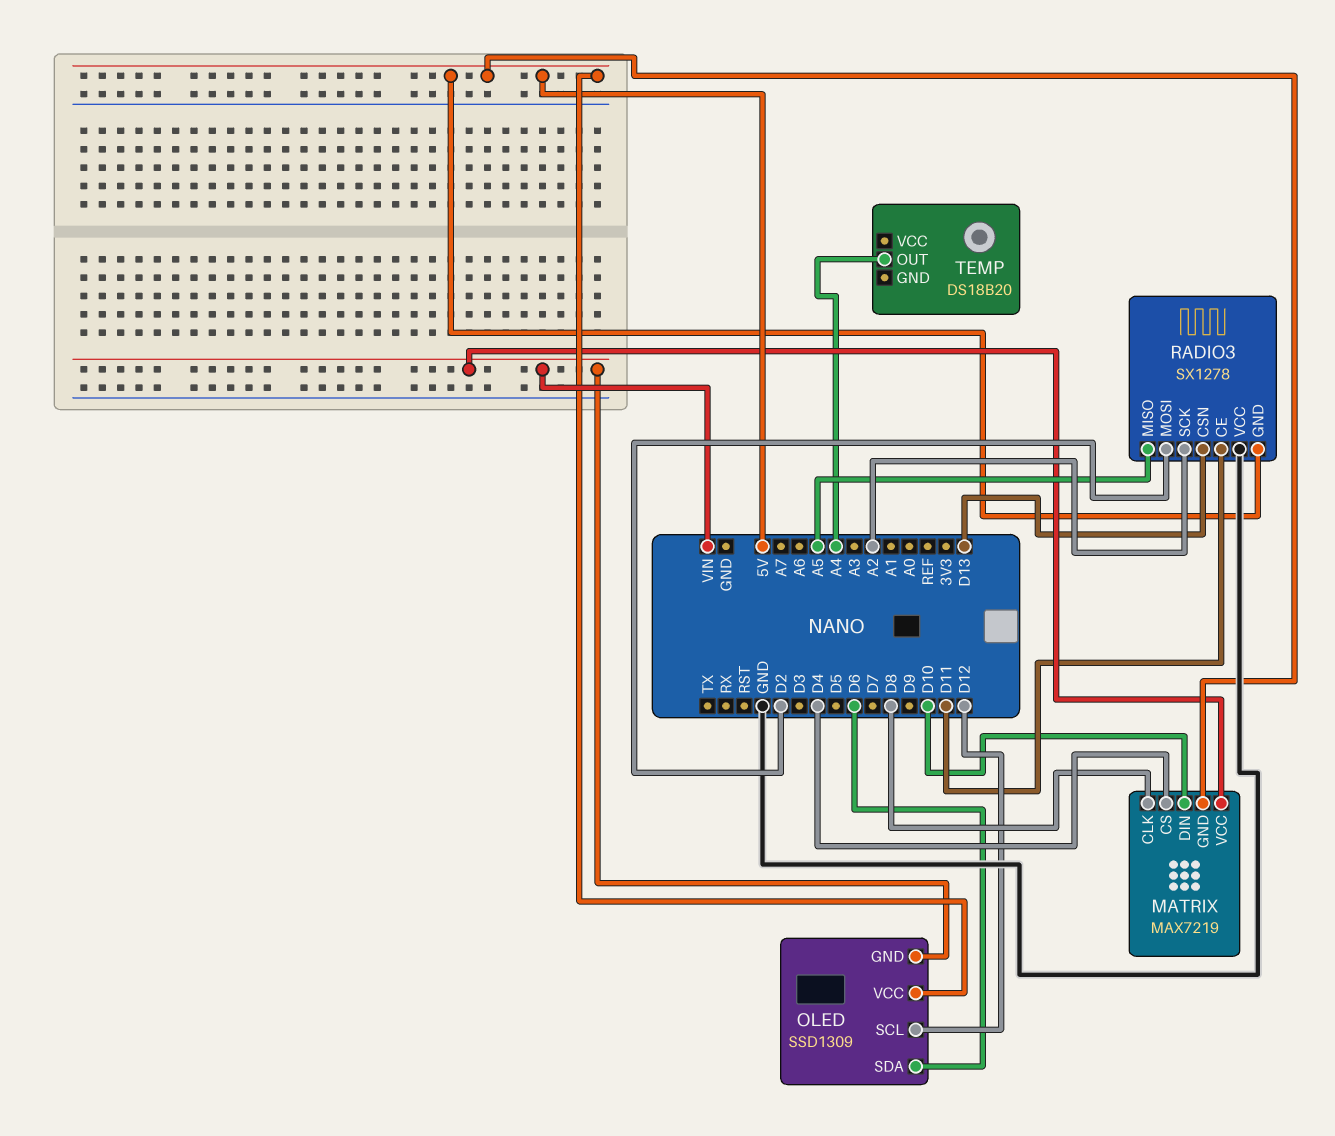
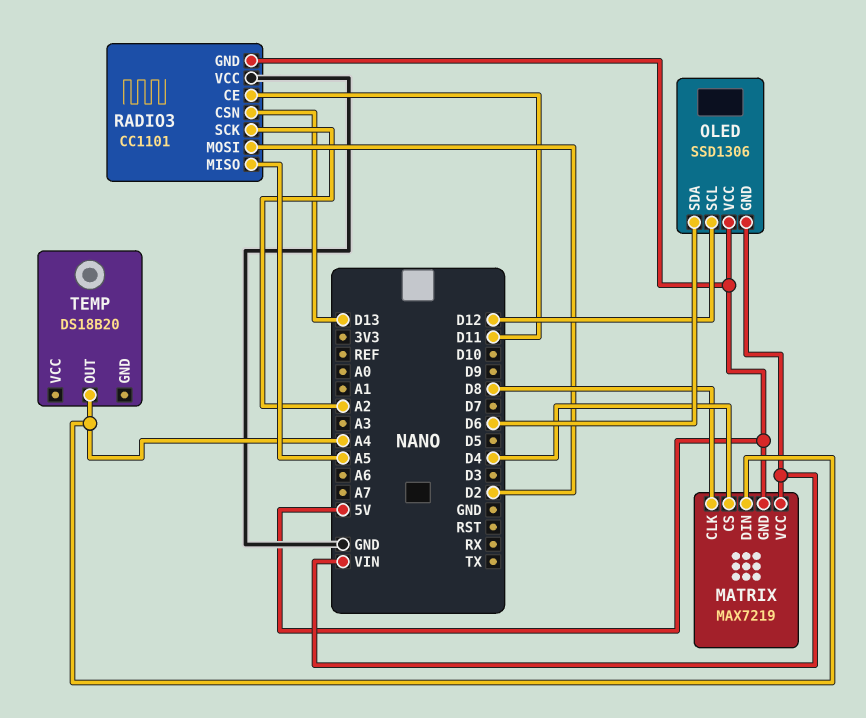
MATRIX pin DIN: D10 -> A4
OLED: SSD1309 -> SSD1306
RADIO3: SX1278 -> CC1101

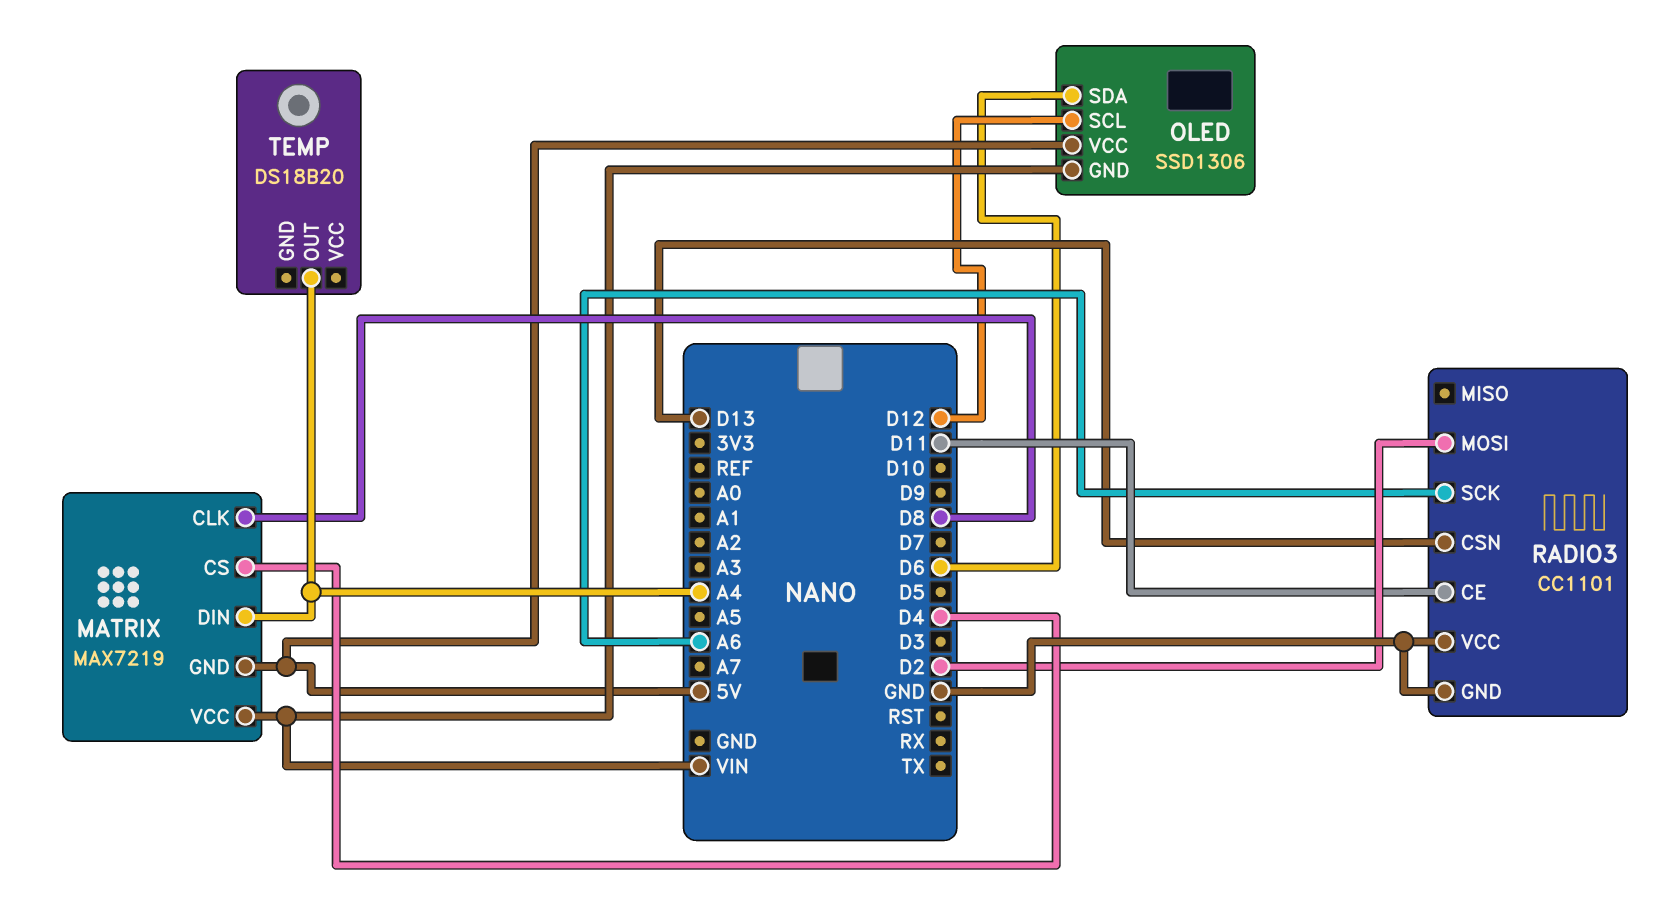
RADIO3 pin GND: 5V -> GND
RADIO3 pin MISO: A5 -> none
RADIO3 pin SCK: A2 -> A6

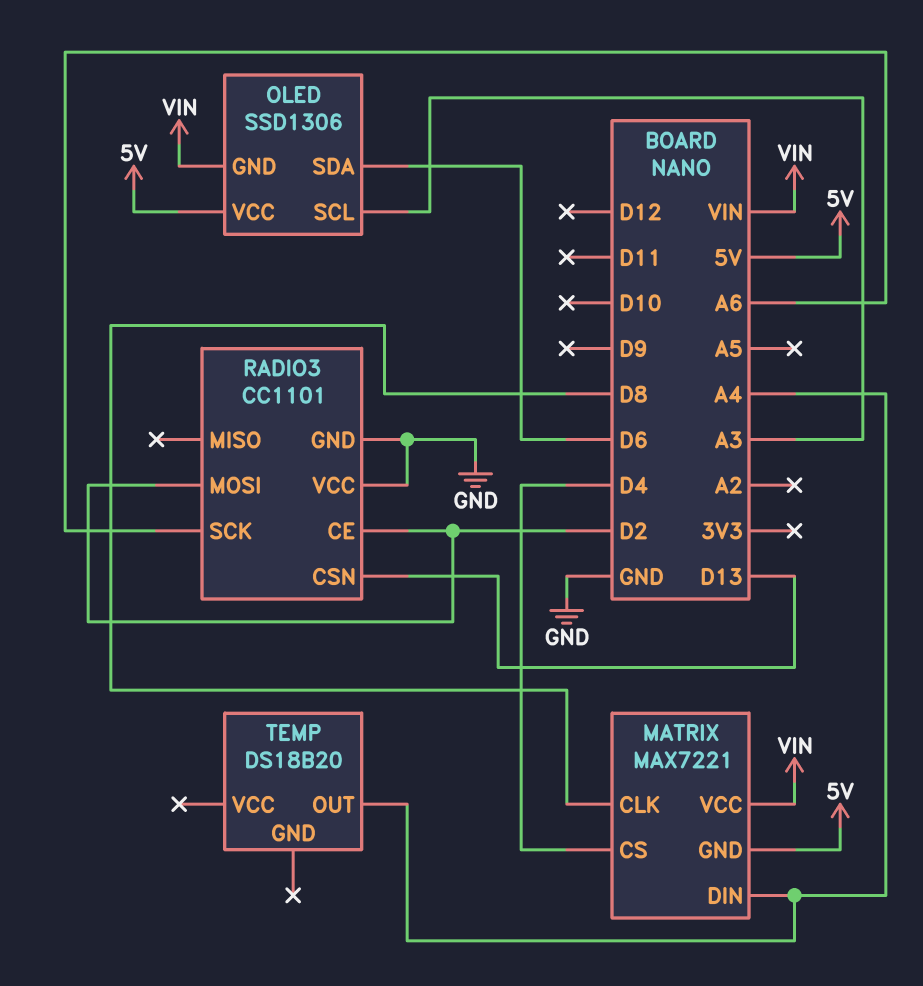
MATRIX: MAX7219 -> MAX7221
OLED pin SCL: D12 -> A3
RADIO3 pin CE: D11 -> D2

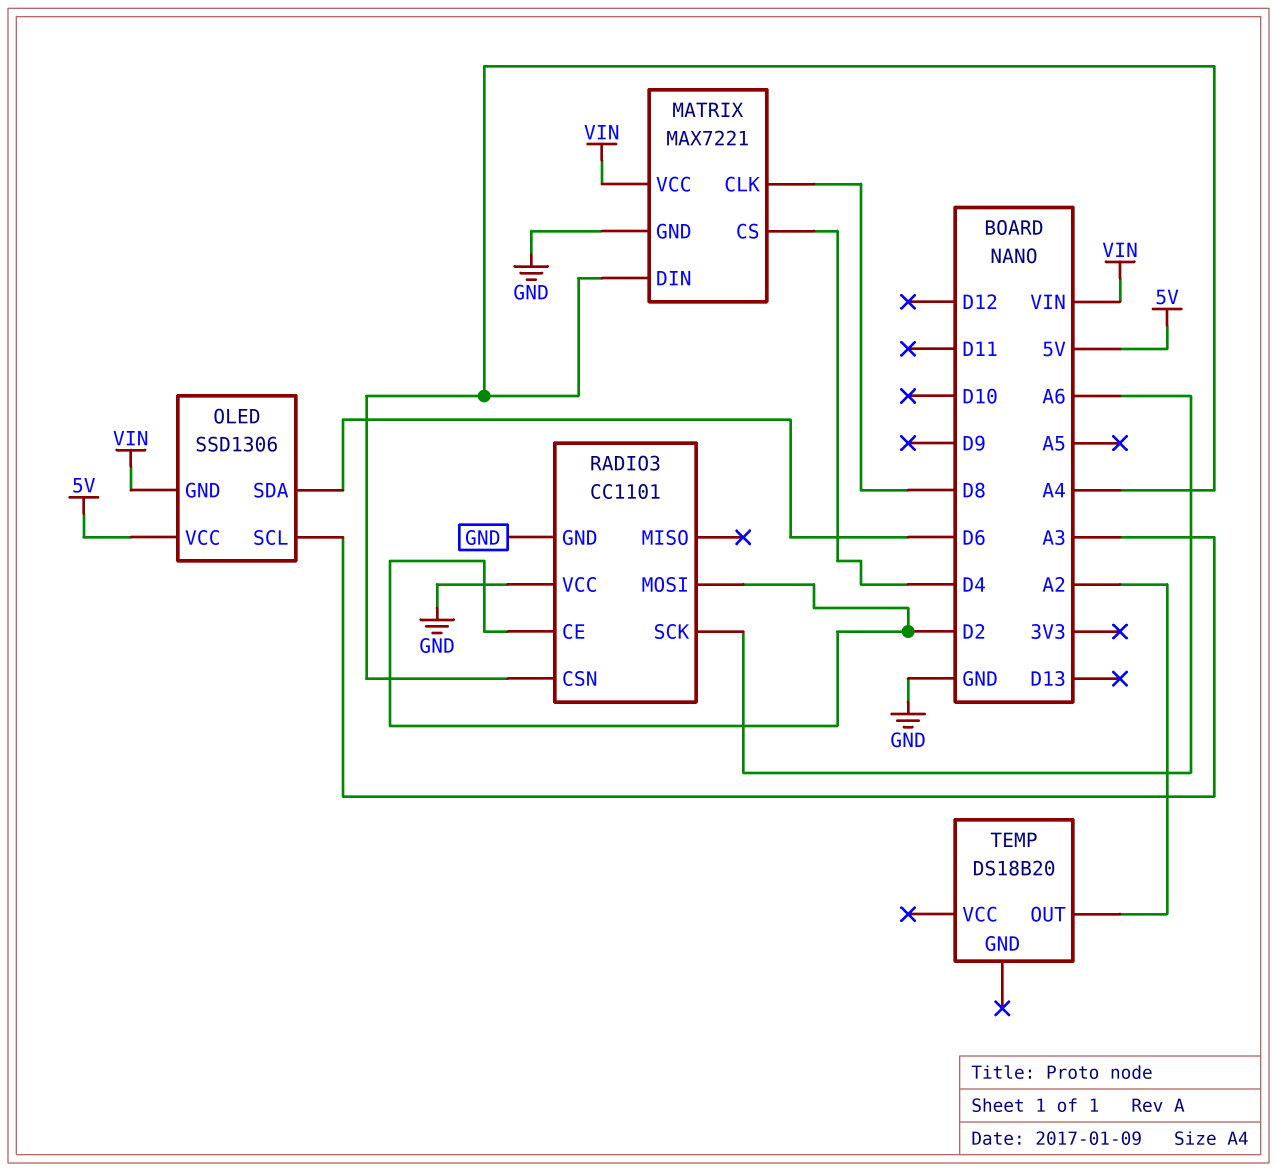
MATRIX pin GND: 5V -> GND
RADIO3 pin CSN: D13 -> A4
TEMP pin OUT: A4 -> A2

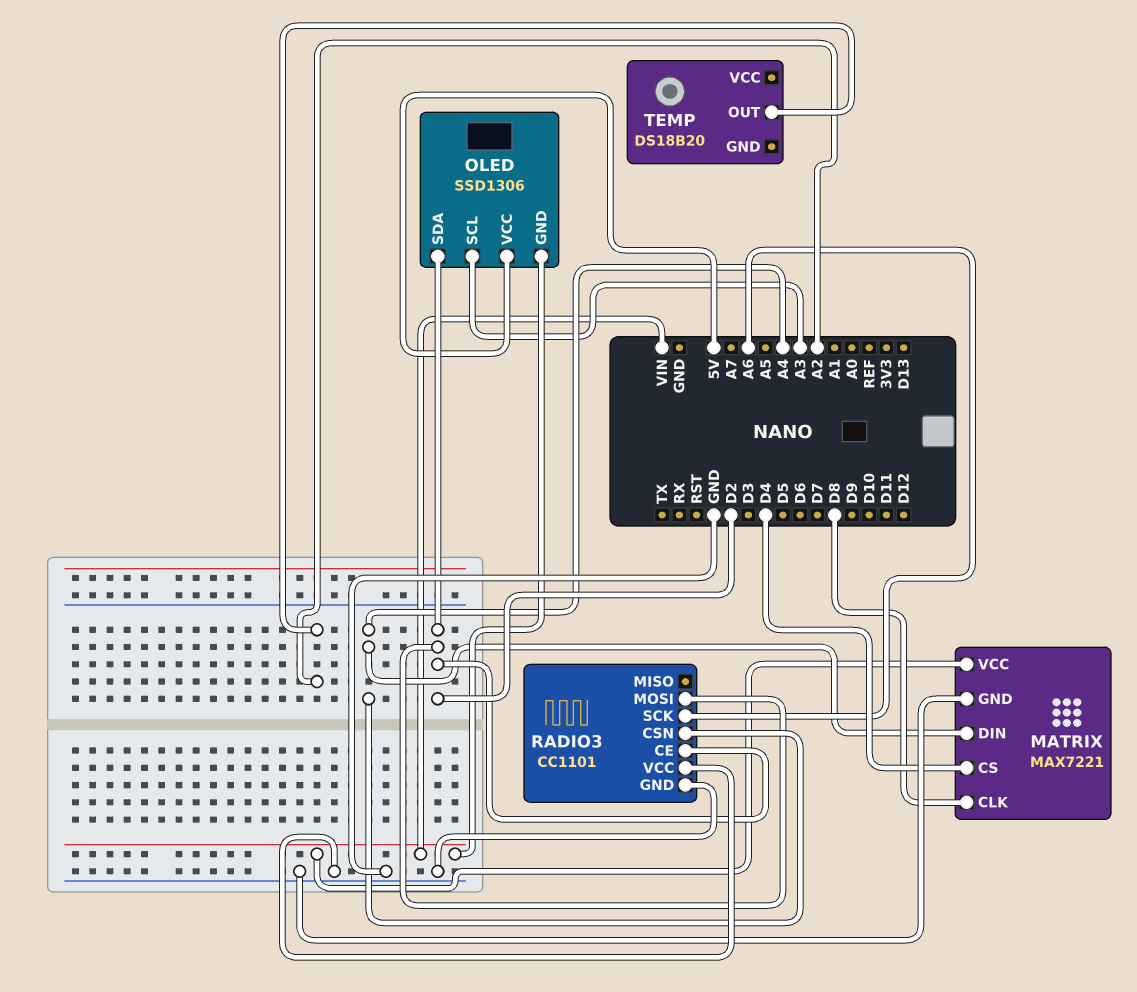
OLED pin SDA: D6 -> D2

